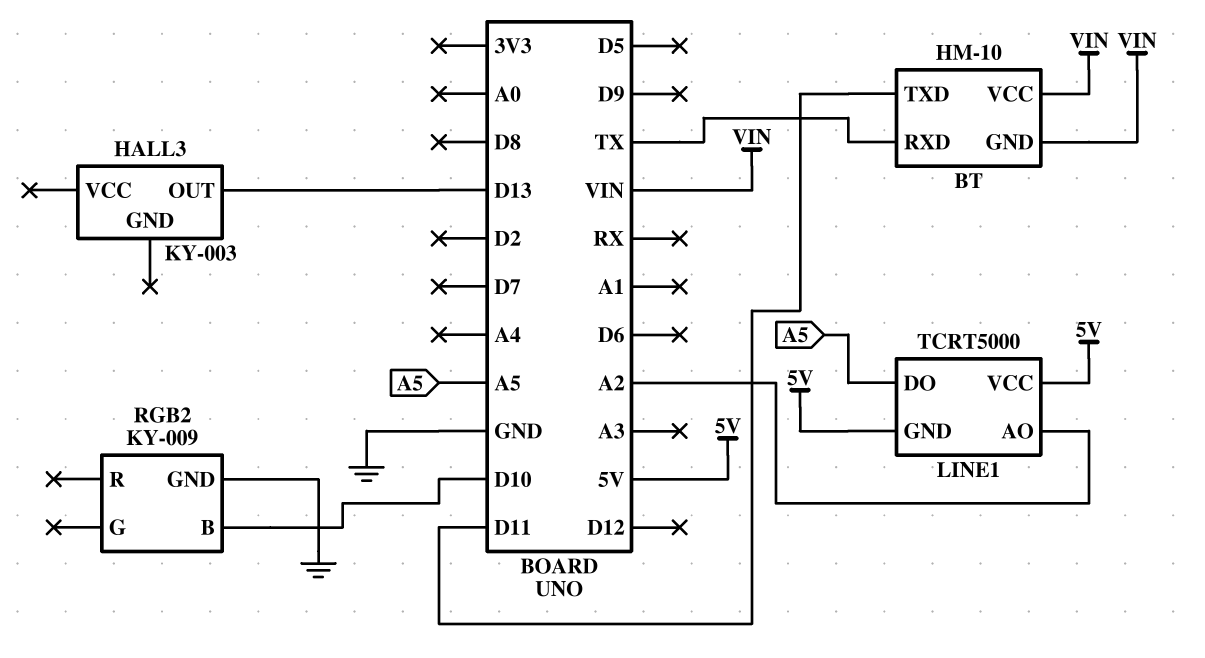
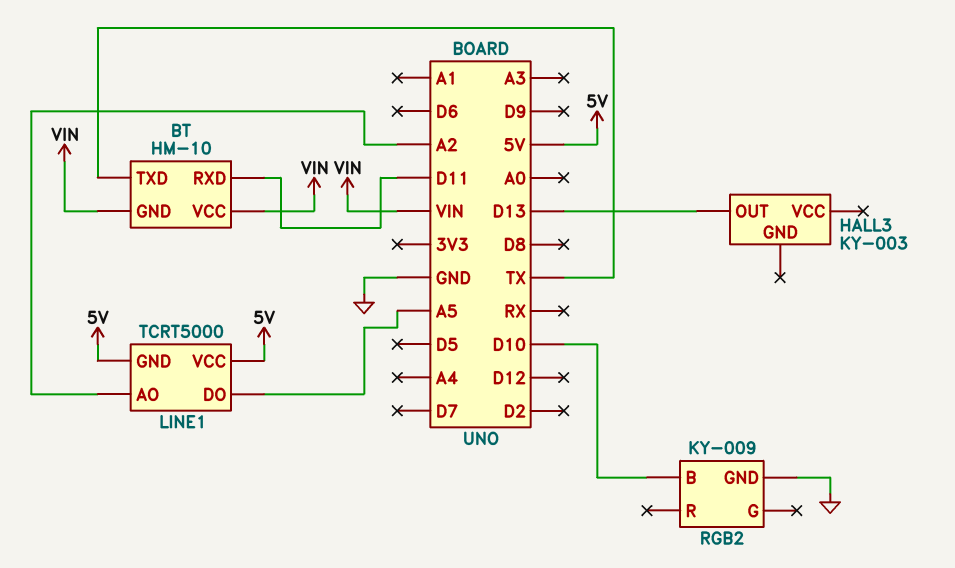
BT pin RXD: TX -> D11
BT pin TXD: D11 -> TX

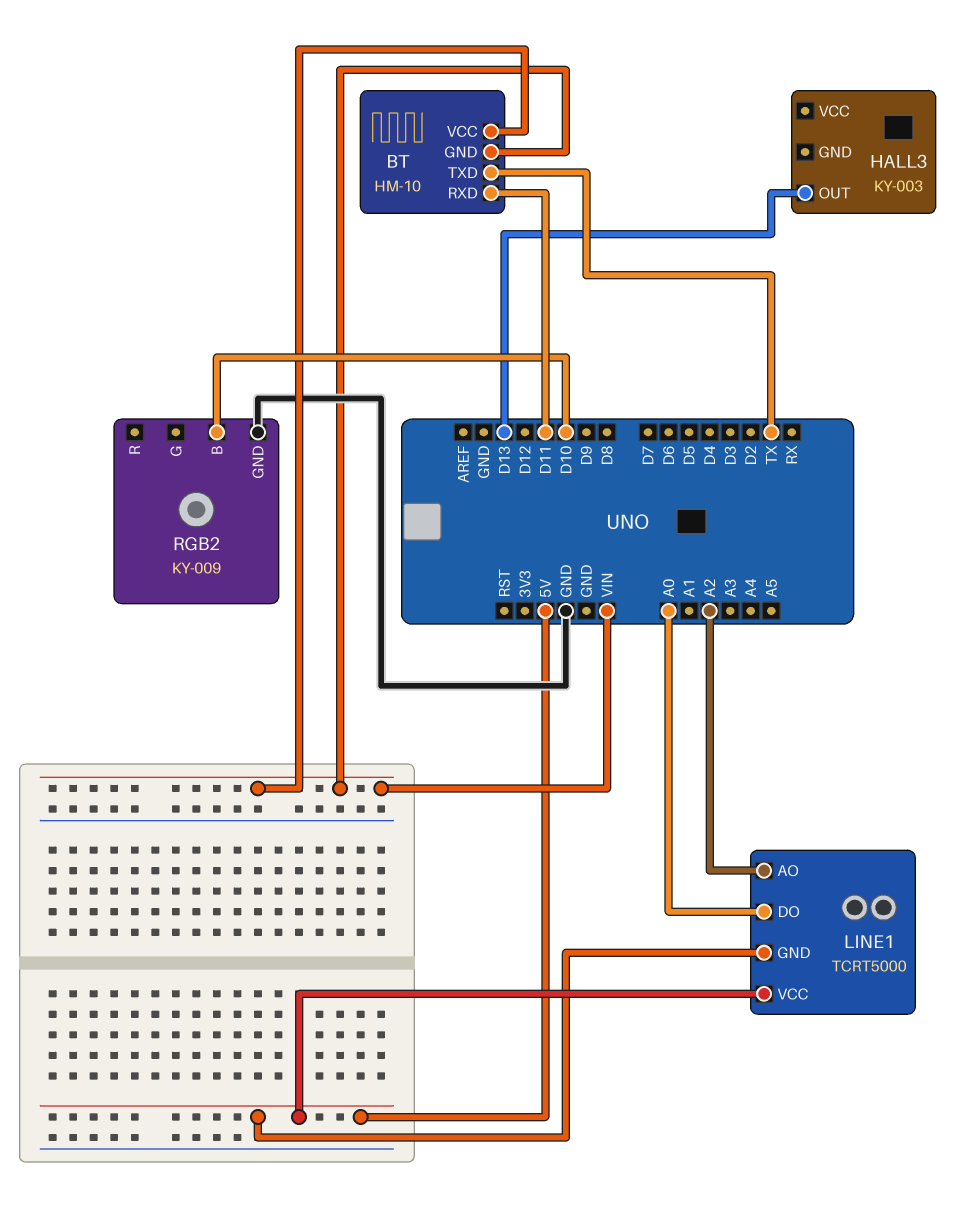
LINE1 pin DO: A5 -> A0

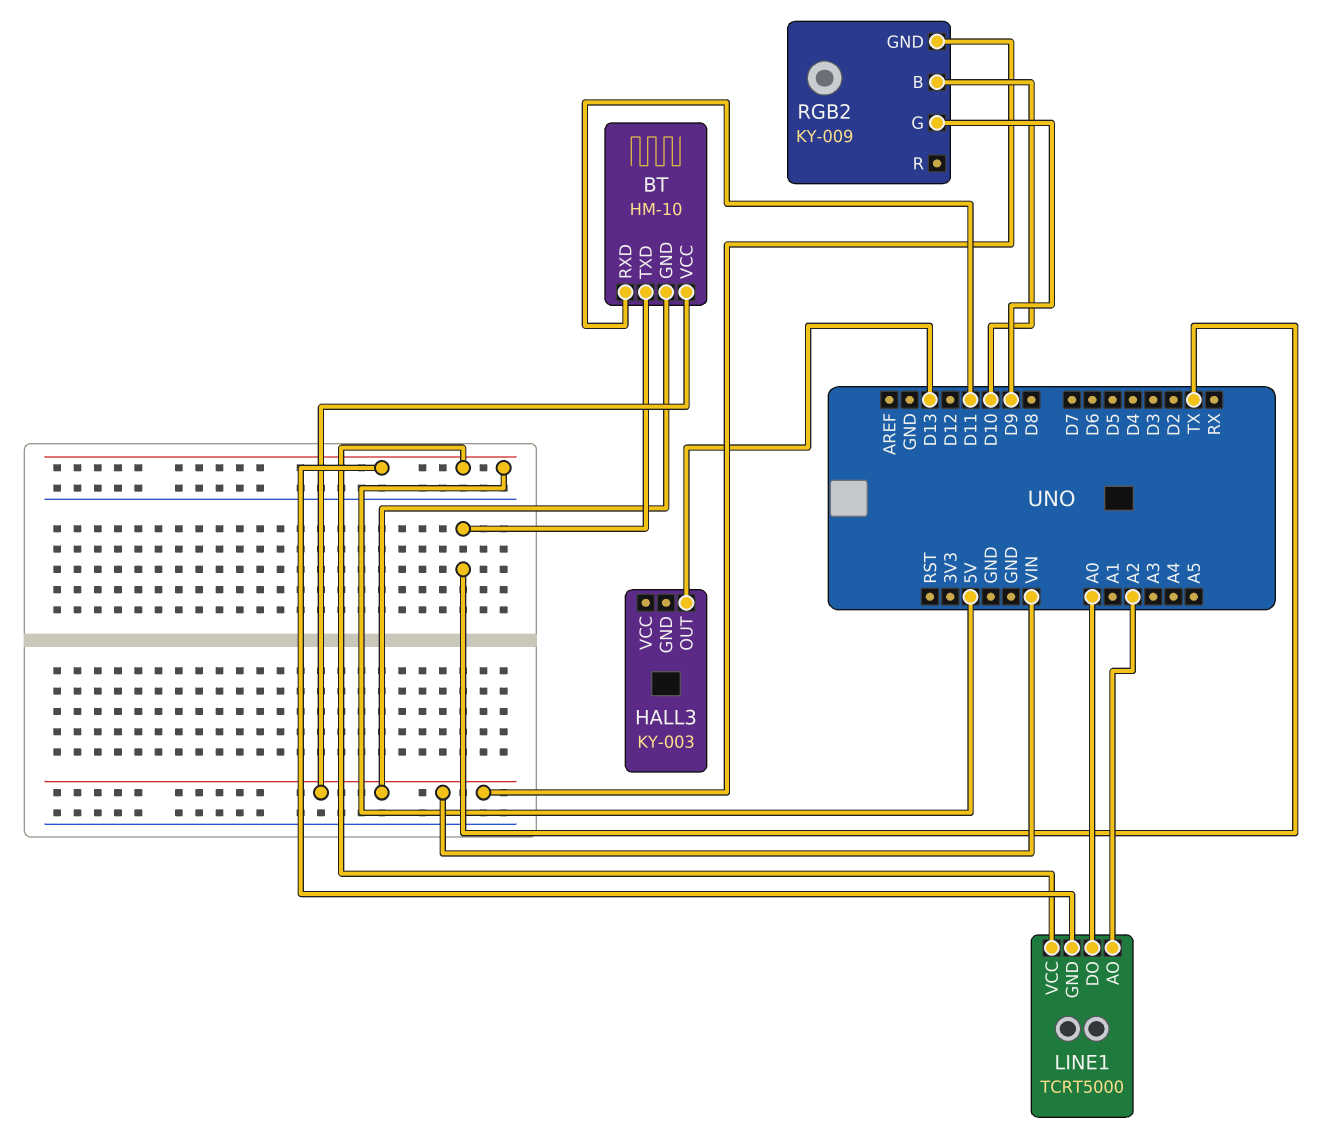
RGB2 pin G: none -> D9
RGB2 pin GND: GND -> VIN

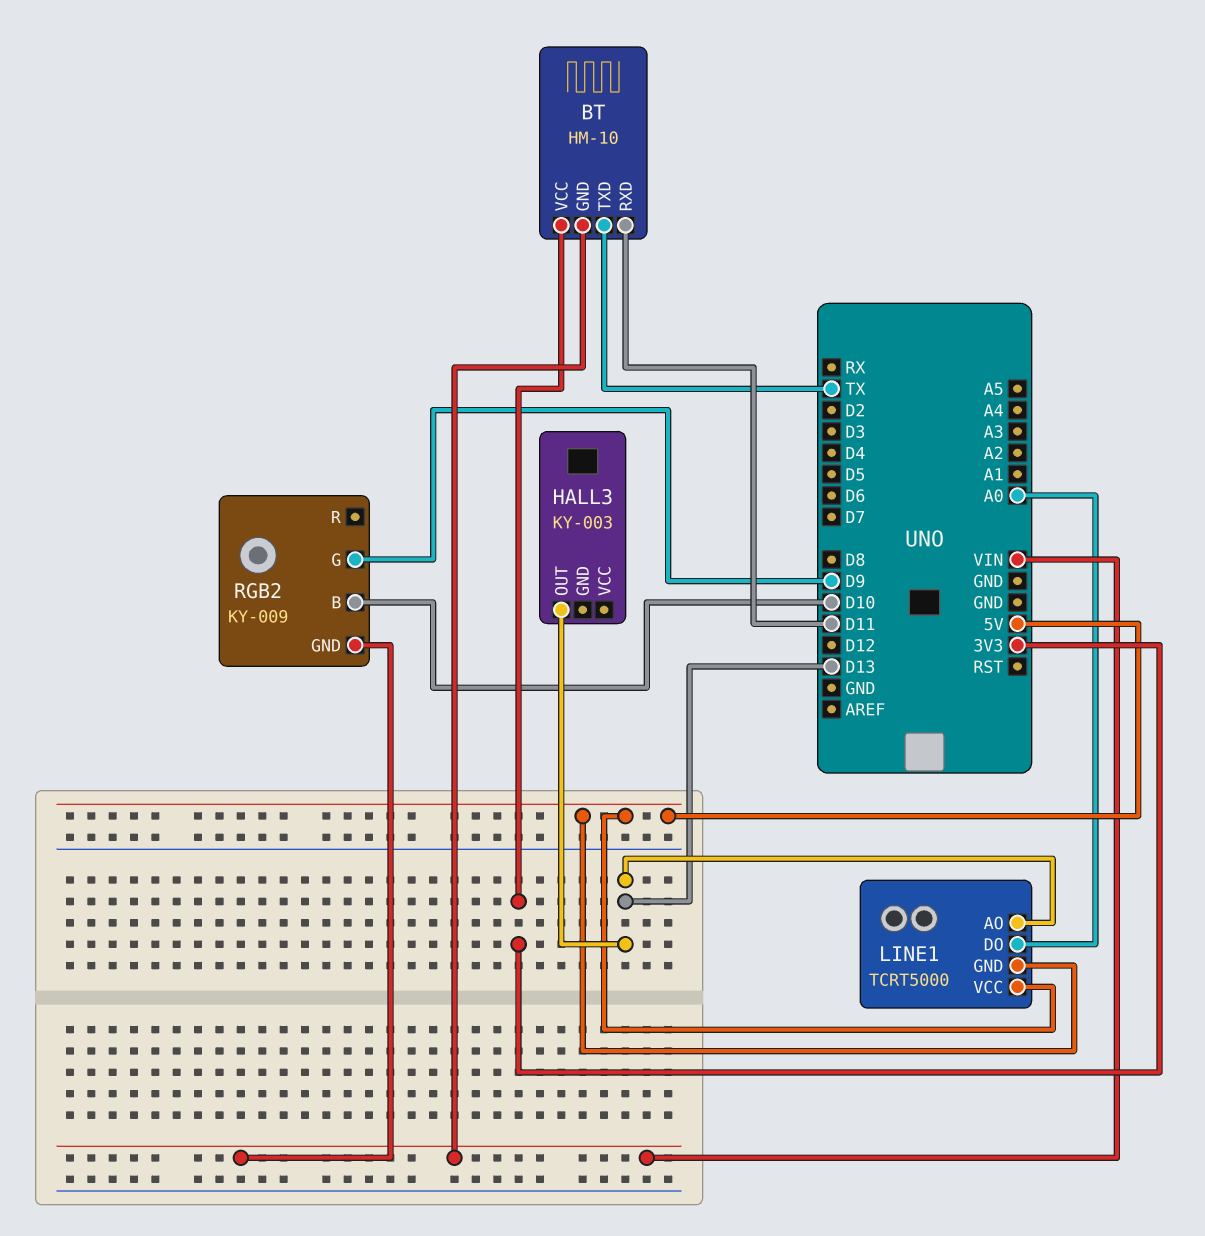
BT pin VCC: VIN -> 3V3
LINE1 pin AO: A2 -> D13

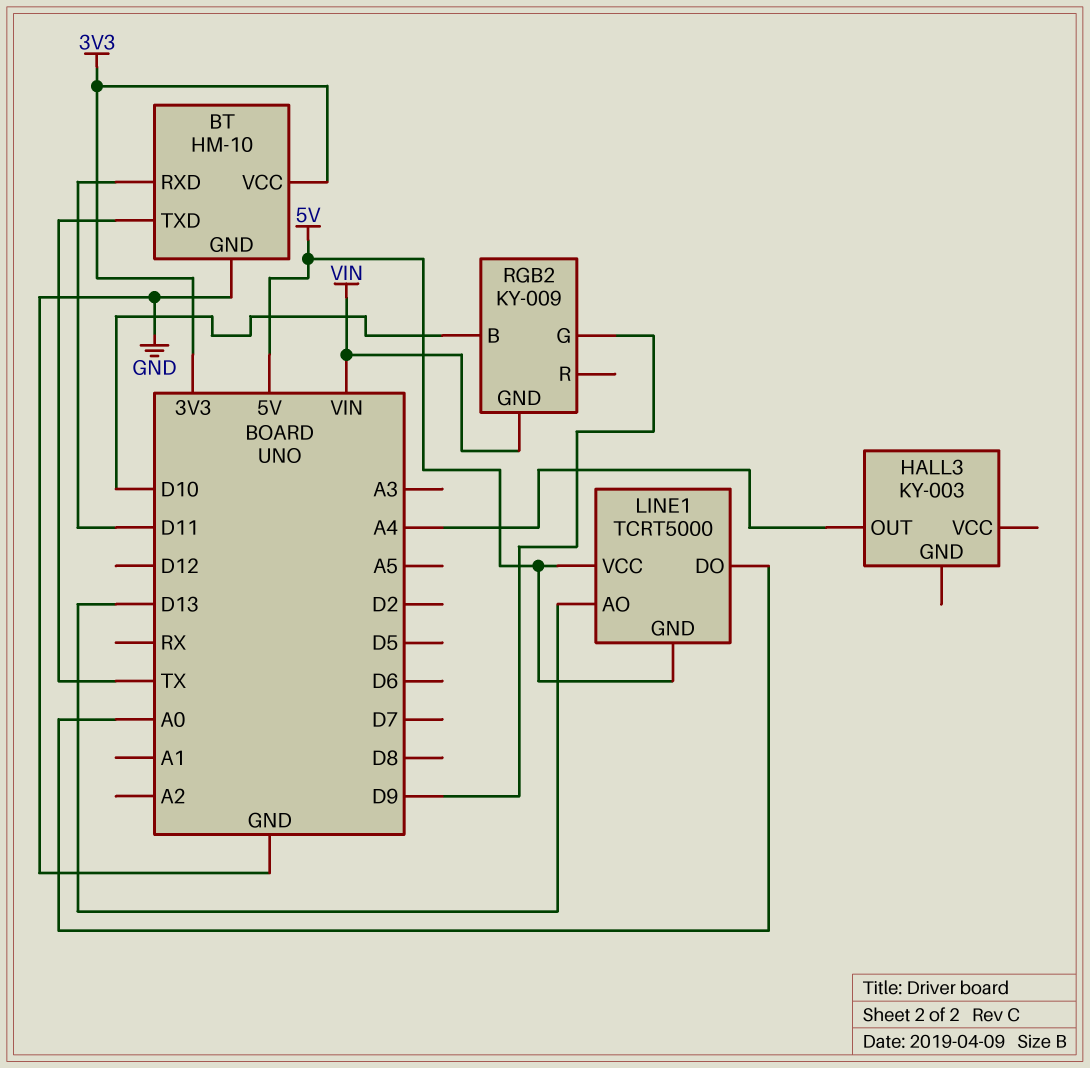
BT pin GND: VIN -> GND
HALL3 pin OUT: D13 -> A4

